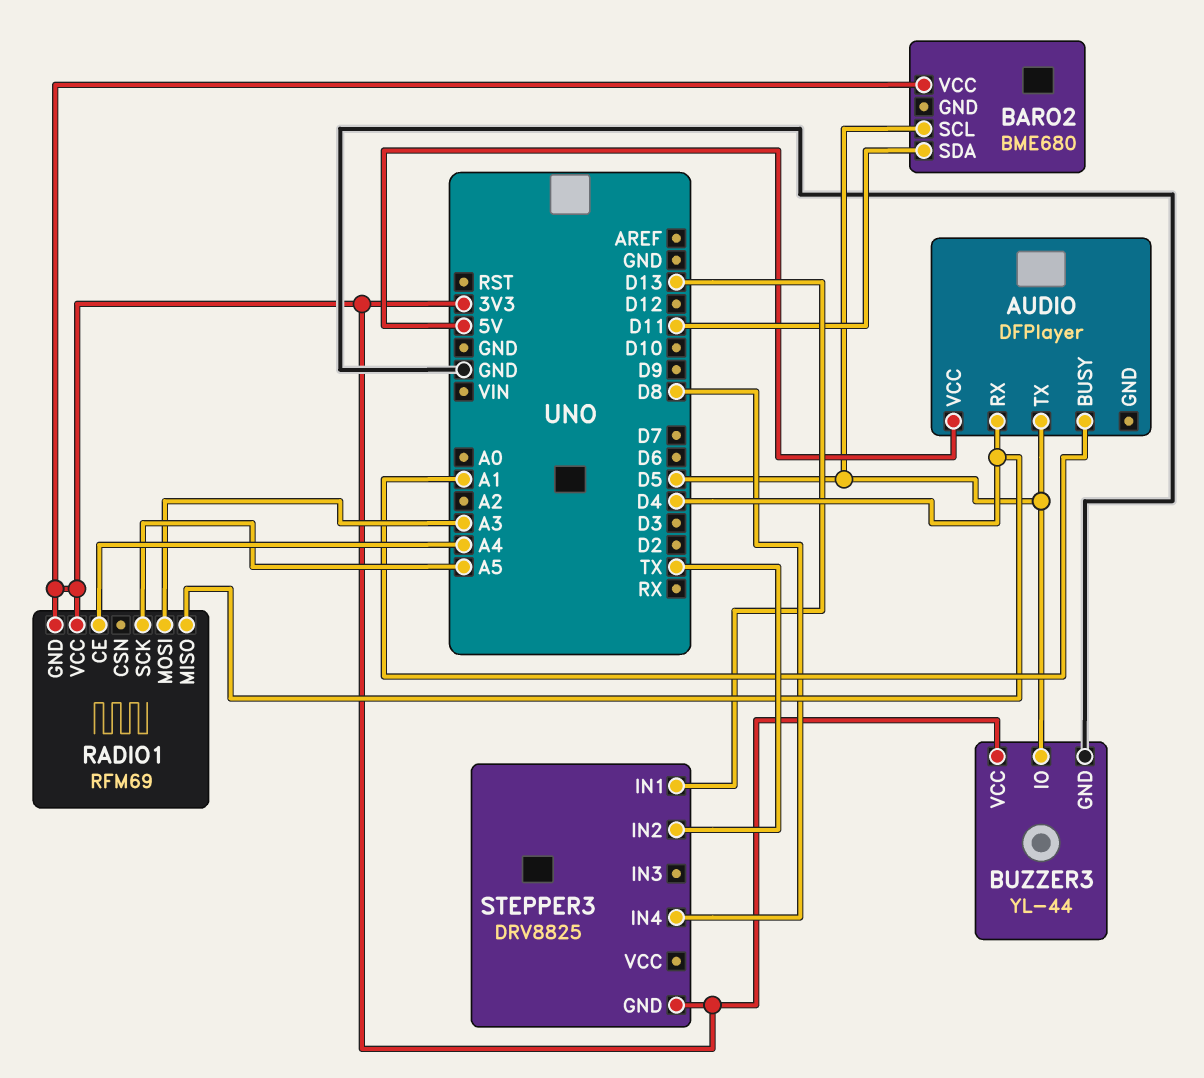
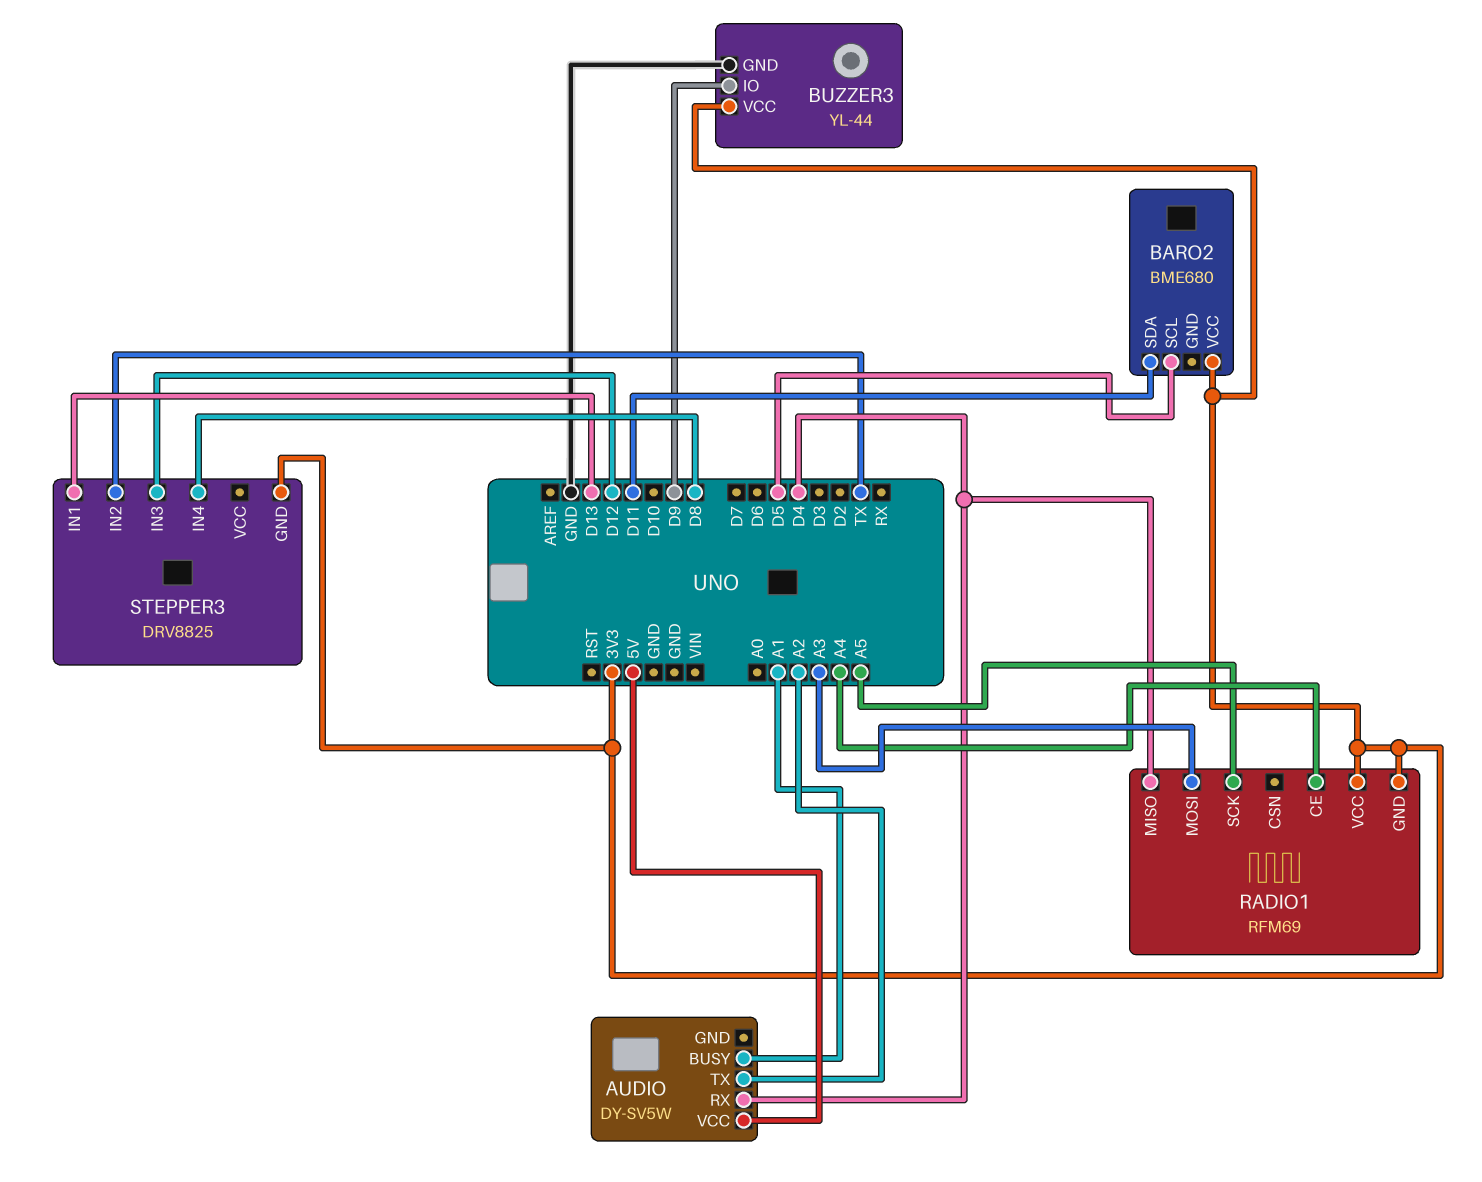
AUDIO: DFPlayer -> DY-SV5W
AUDIO pin TX: D5 -> A2
BUZZER3 pin IO: D5 -> D9
STEPPER3 pin IN3: none -> D12

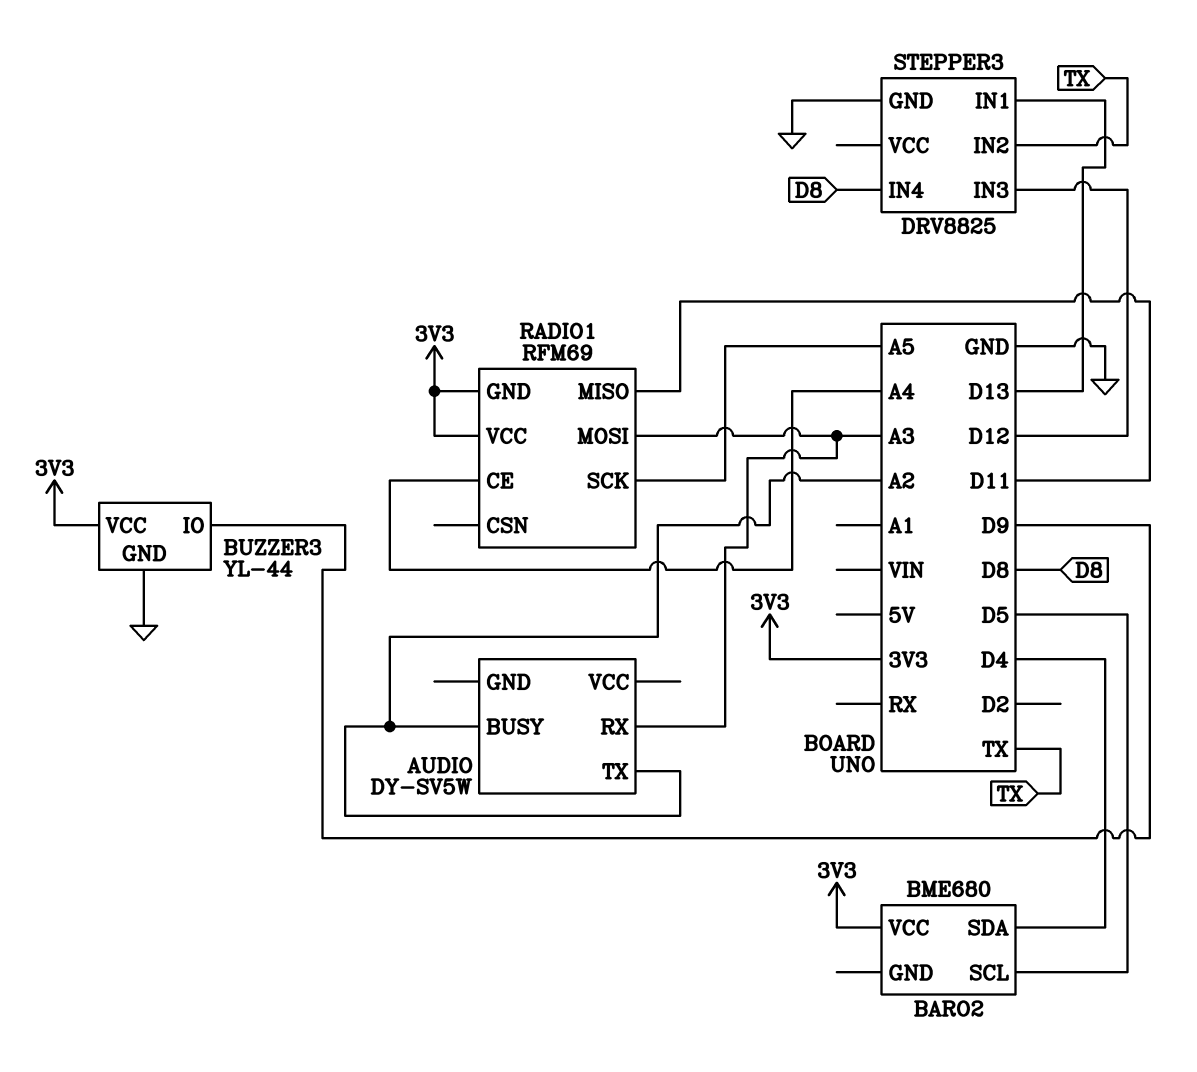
AUDIO pin BUSY: A1 -> A2
AUDIO pin RX: D4 -> A3
AUDIO pin VCC: 5V -> none
BARO2 pin SDA: D11 -> D4
RADIO1 pin MISO: D4 -> D11
STEPPER3 pin GND: 3V3 -> GND

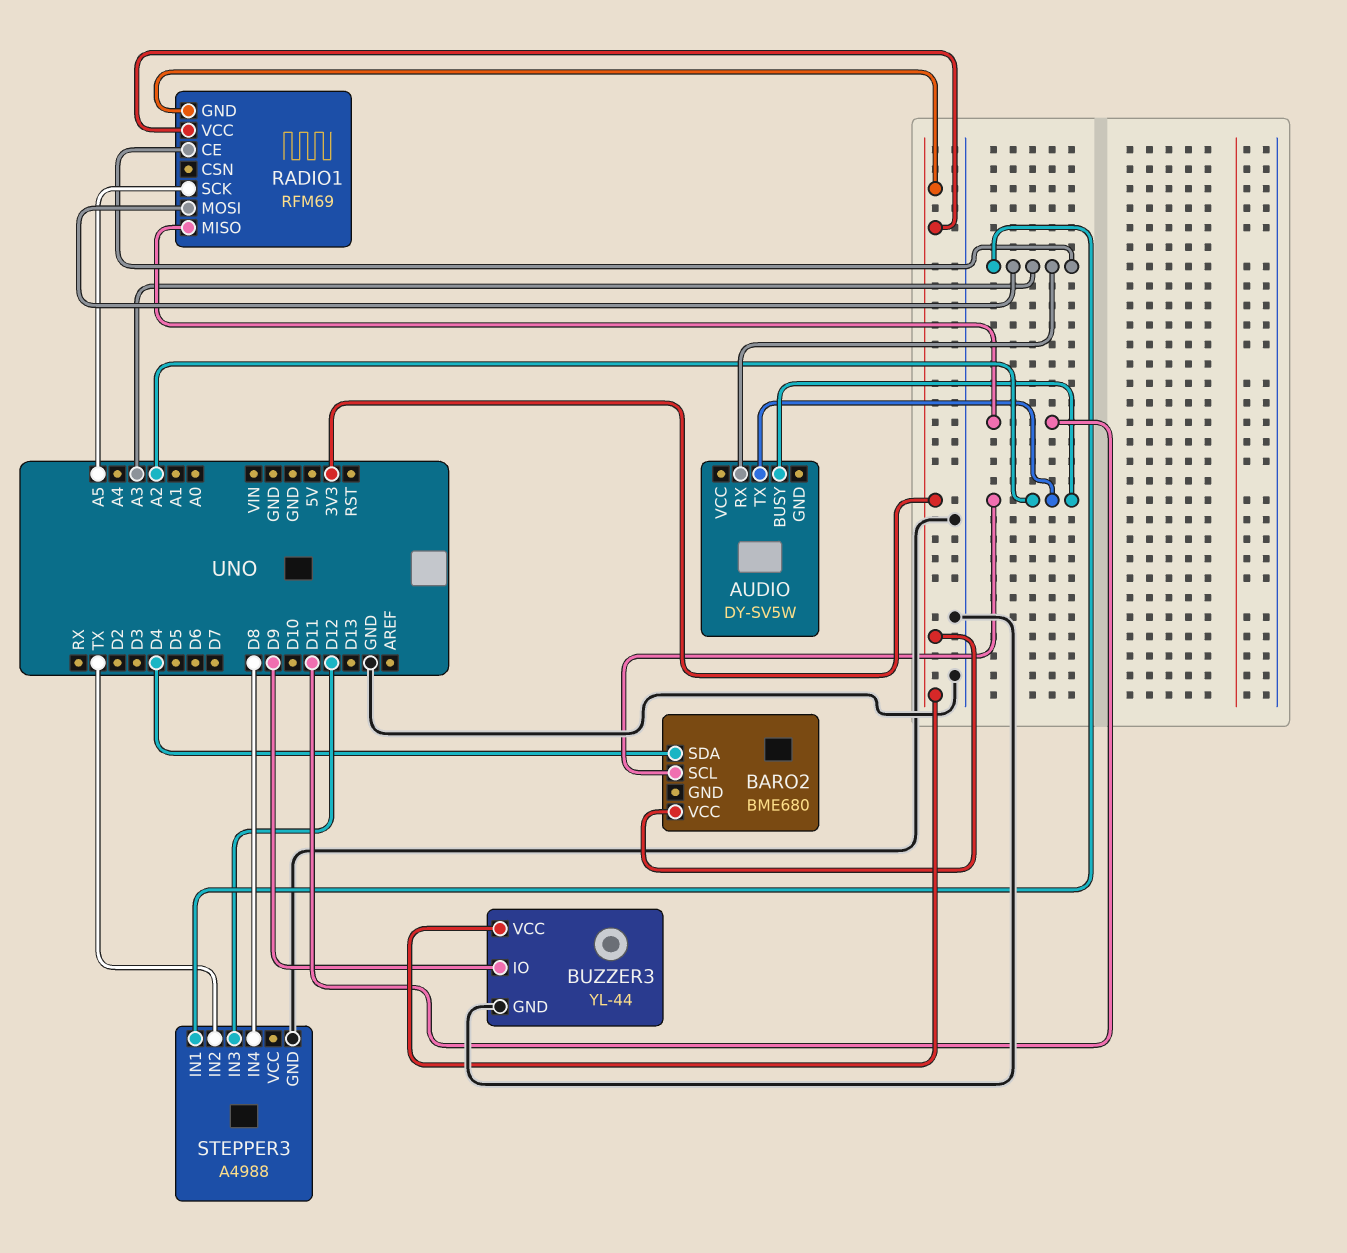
BARO2 pin SCL: D5 -> A2
RADIO1 pin CE: A4 -> A3
STEPPER3: DRV8825 -> A4988
STEPPER3 pin IN1: D13 -> A3

